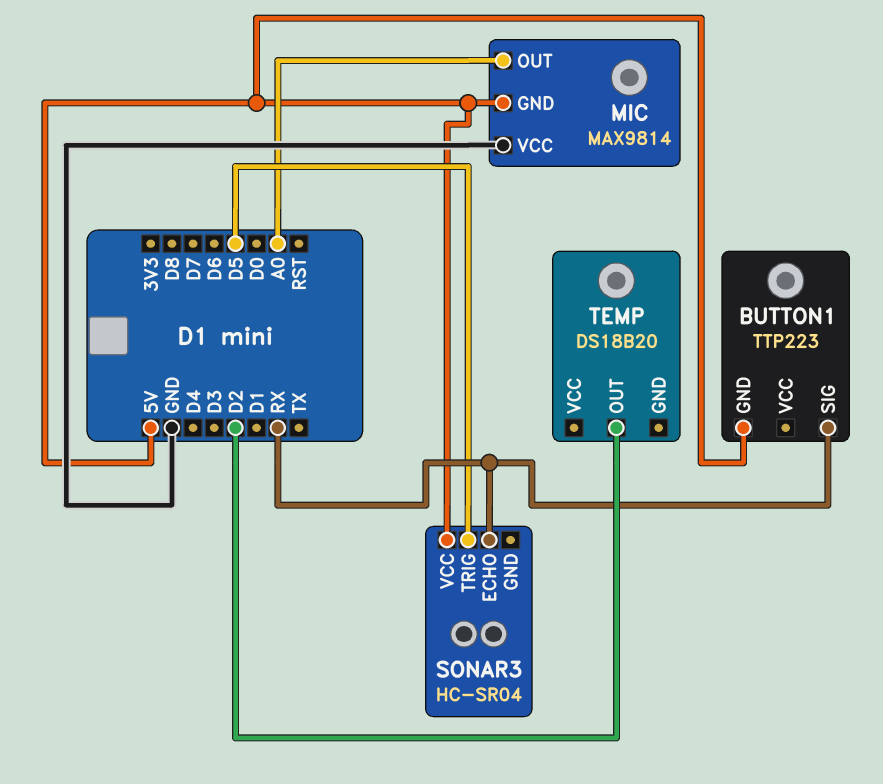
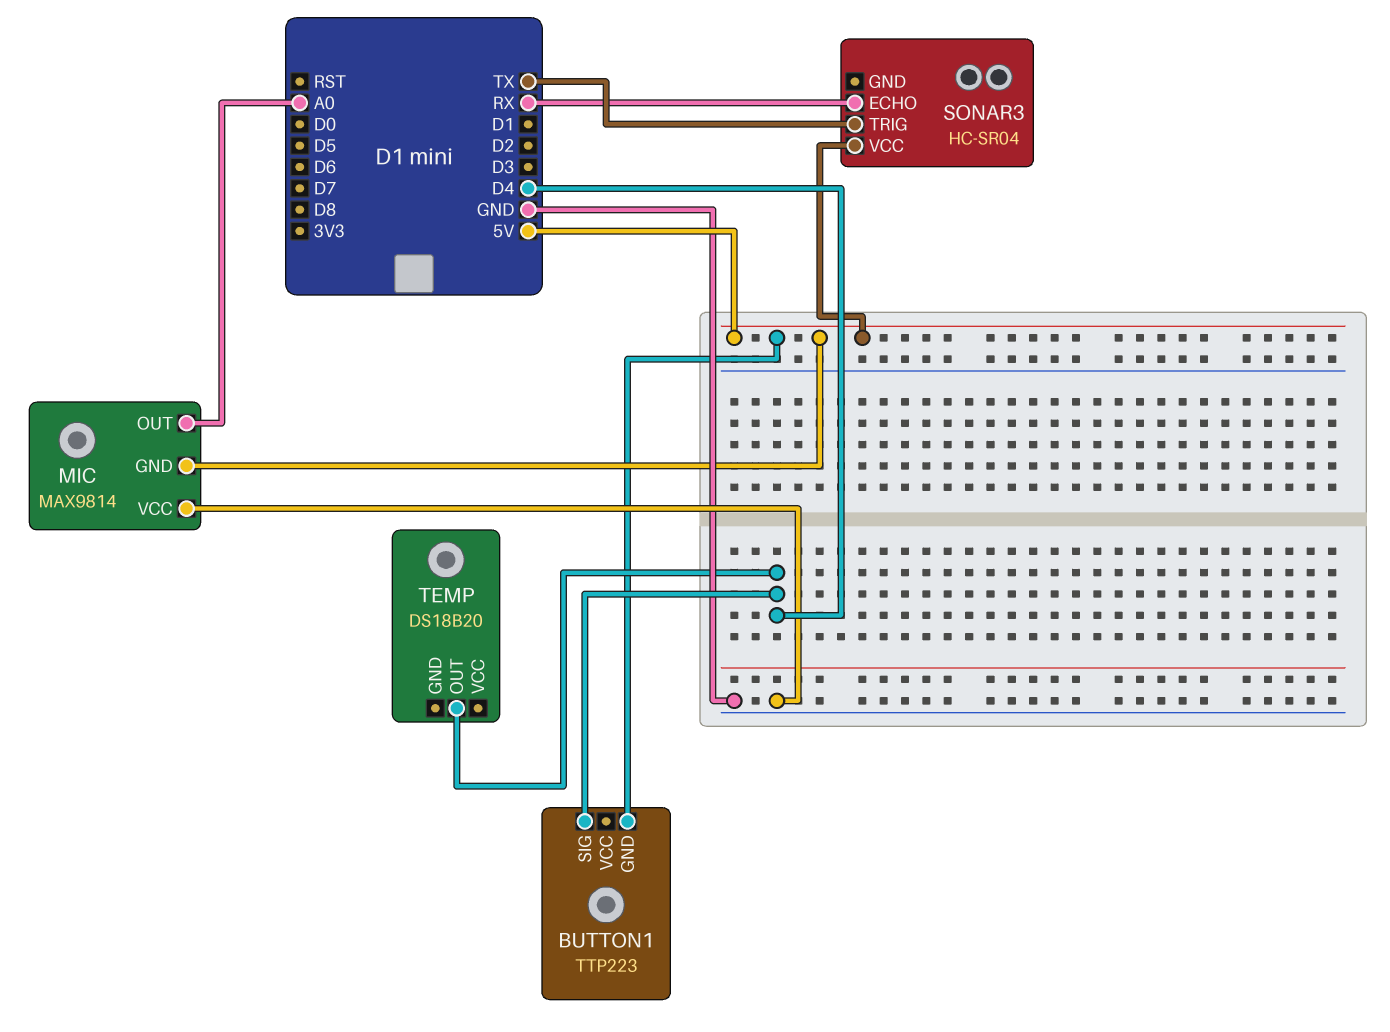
BUTTON1 pin SIG: RX -> D4
SONAR3 pin TRIG: D5 -> TX
TEMP pin OUT: D2 -> D4

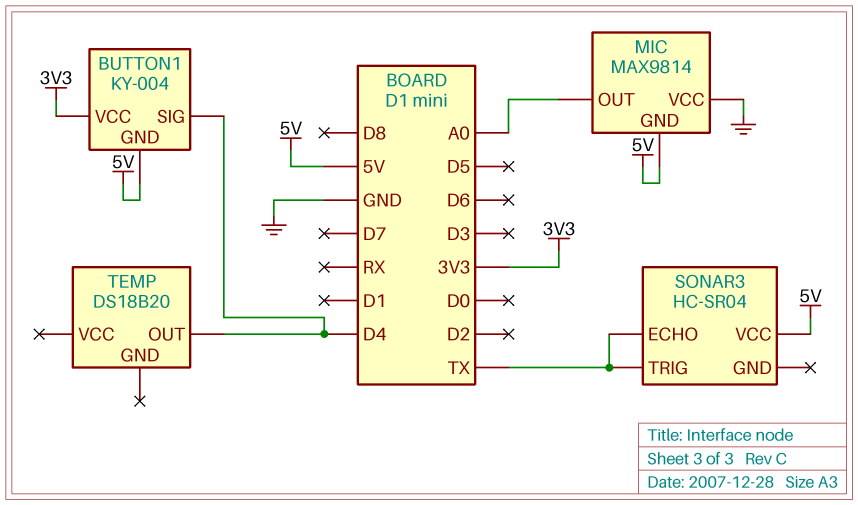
BUTTON1: TTP223 -> KY-004
BUTTON1 pin VCC: none -> 3V3
SONAR3 pin ECHO: RX -> TX

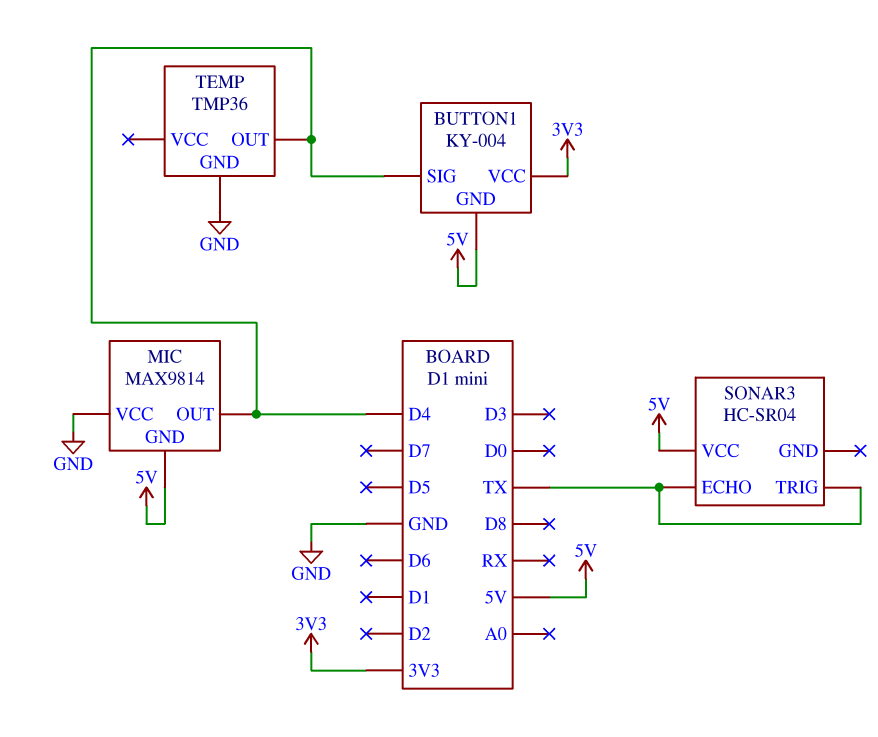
MIC pin OUT: A0 -> D4
TEMP: DS18B20 -> TMP36
TEMP pin GND: none -> GND

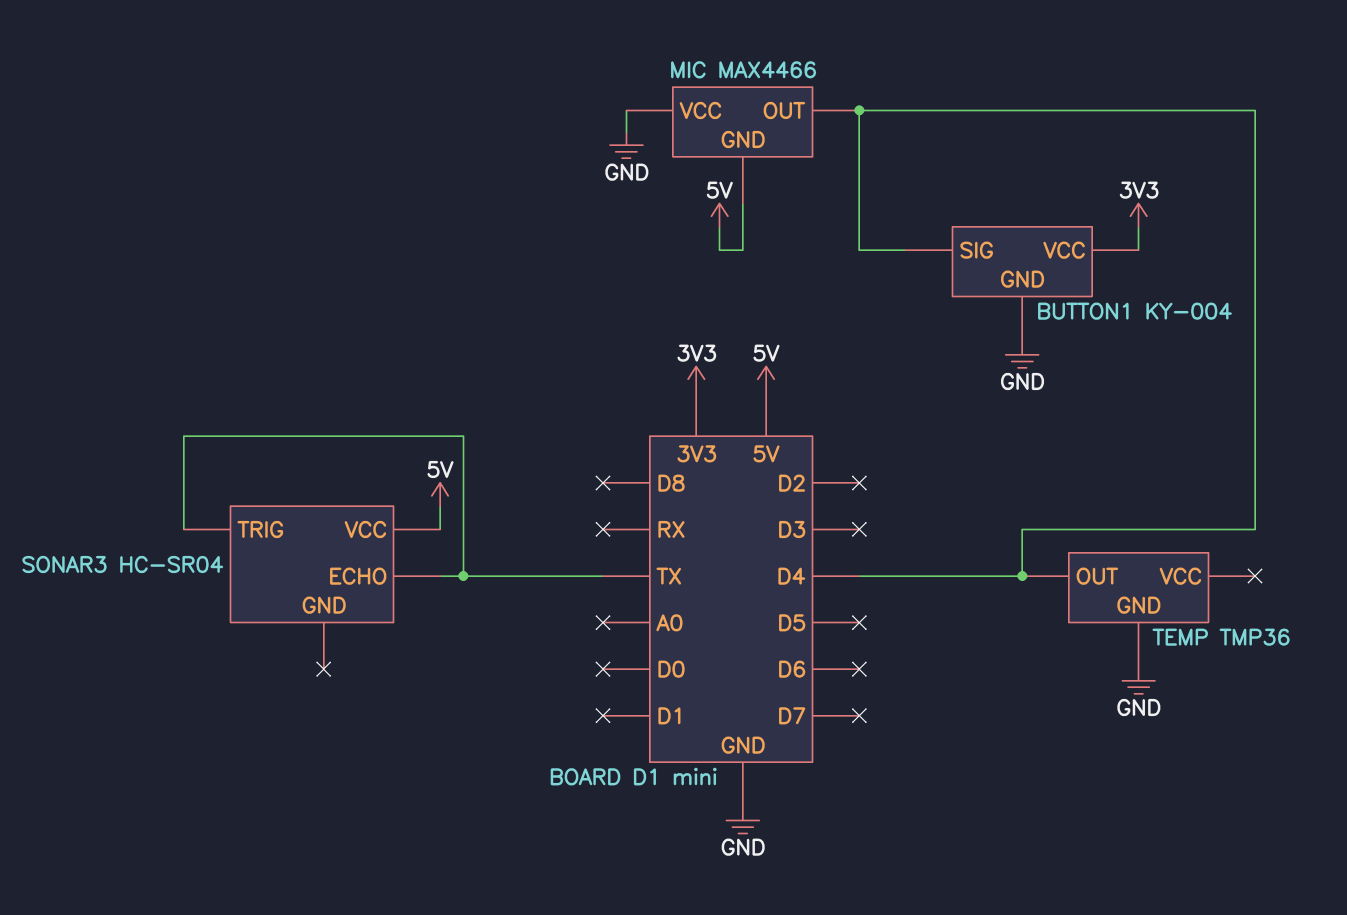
BUTTON1 pin GND: 5V -> GND
MIC: MAX9814 -> MAX4466

